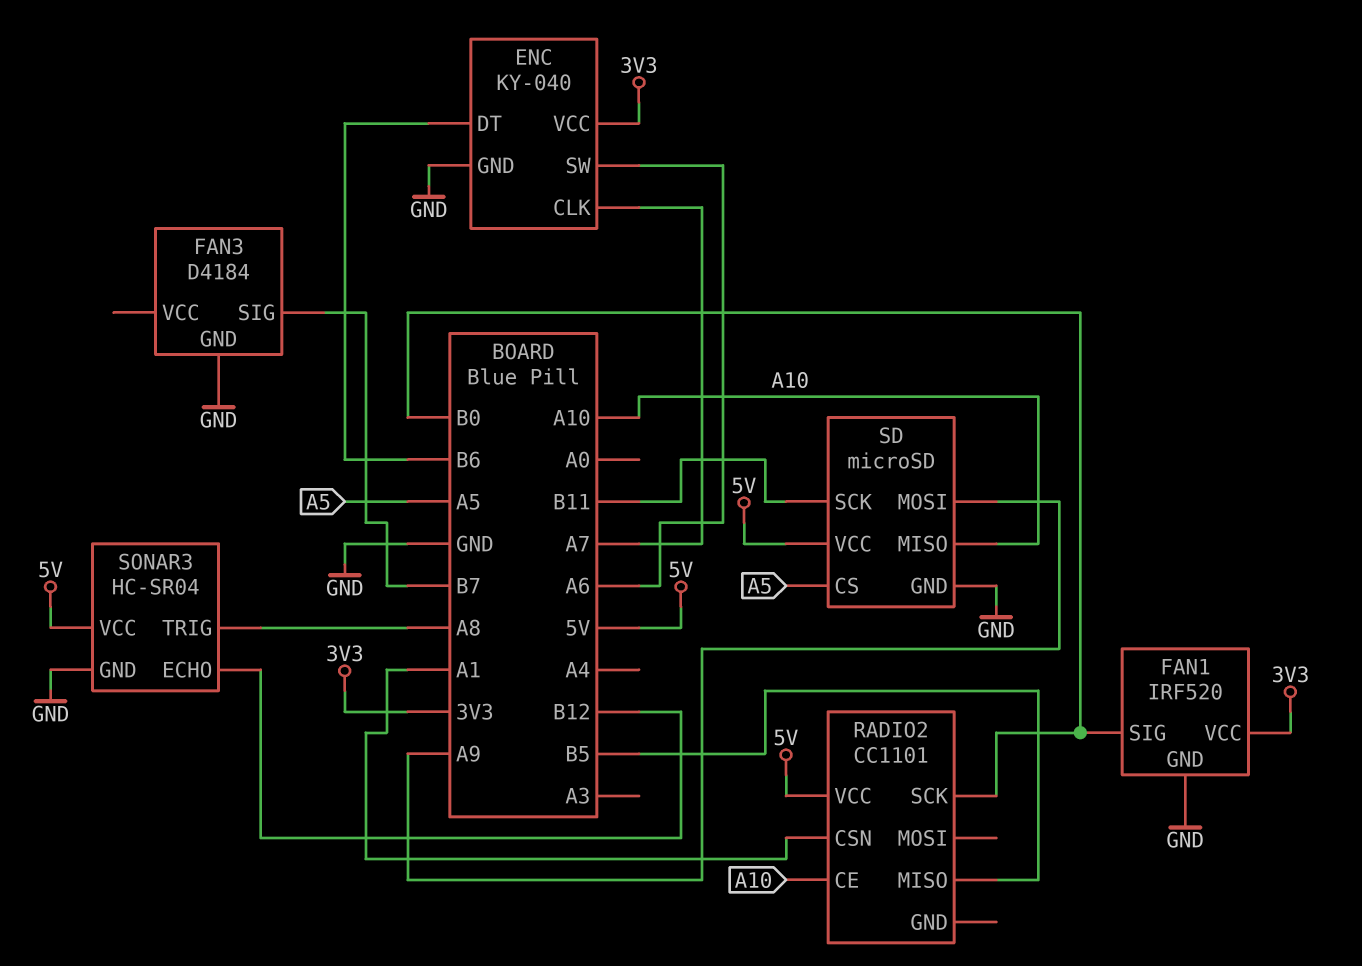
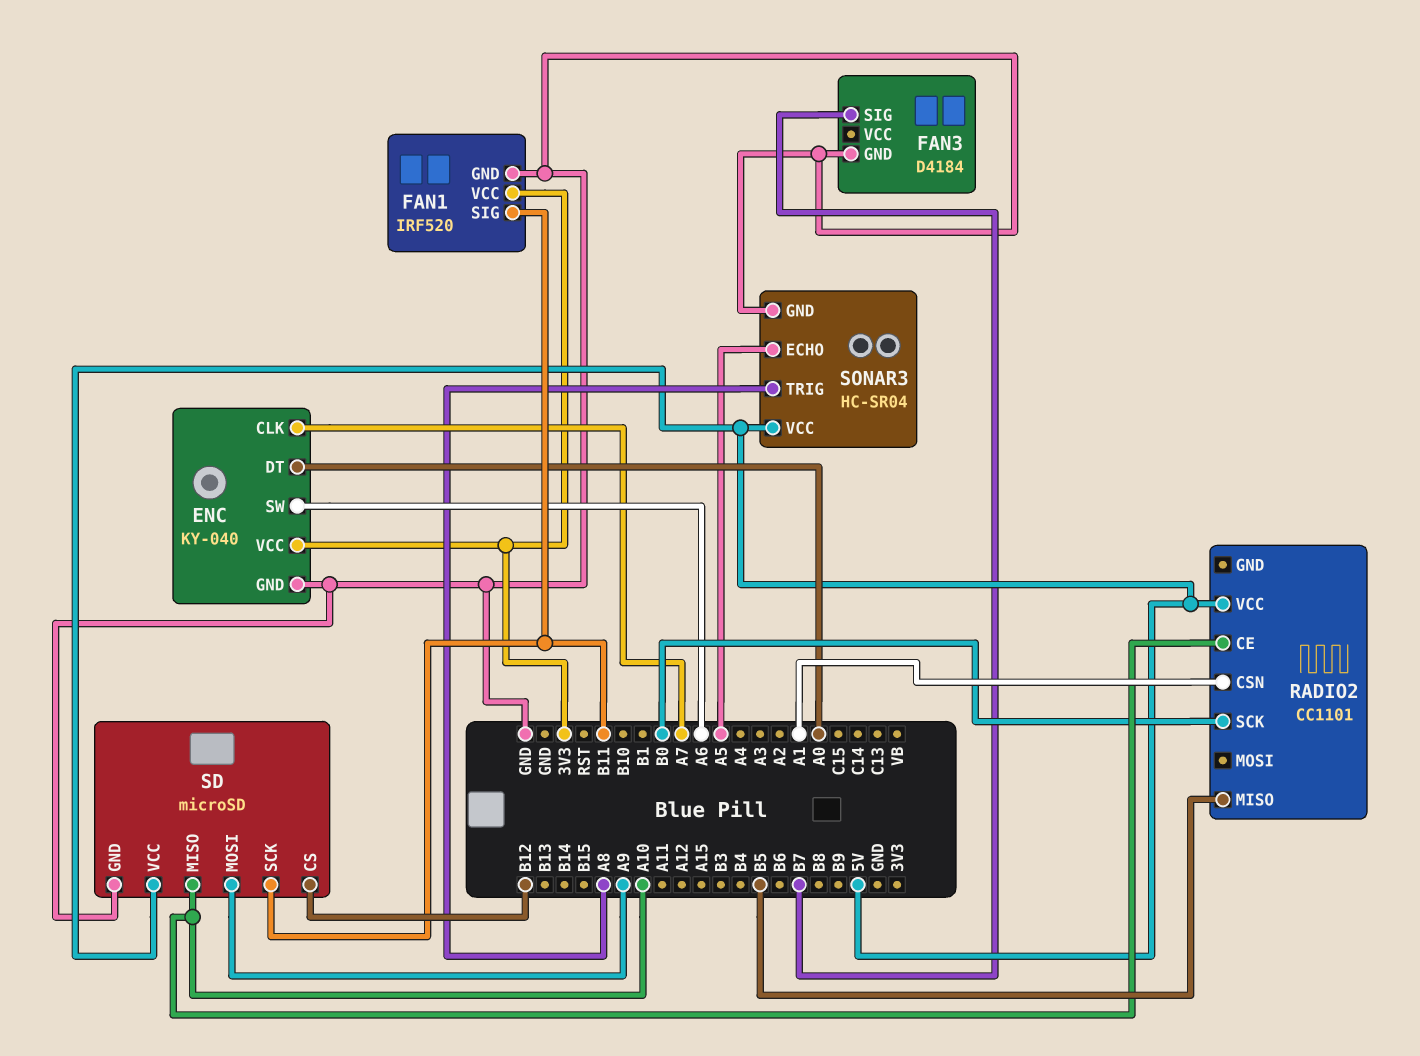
ENC pin DT: B6 -> A0
FAN1 pin SIG: B0 -> B11
SD pin CS: A5 -> B12
SONAR3 pin ECHO: B12 -> A5

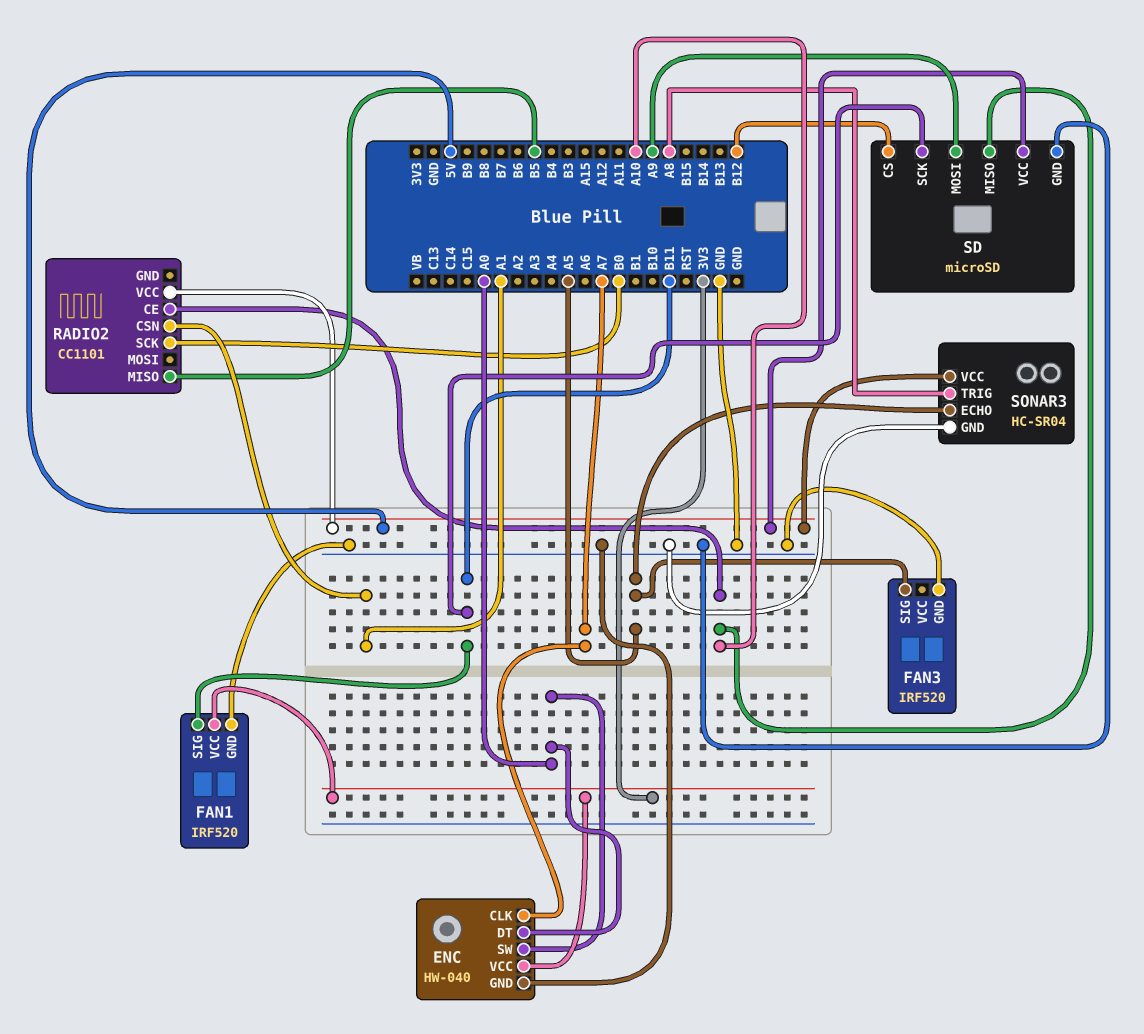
ENC: KY-040 -> HW-040
ENC pin SW: A6 -> A0
FAN3: D4184 -> IRF520
FAN3 pin SIG: B7 -> A5

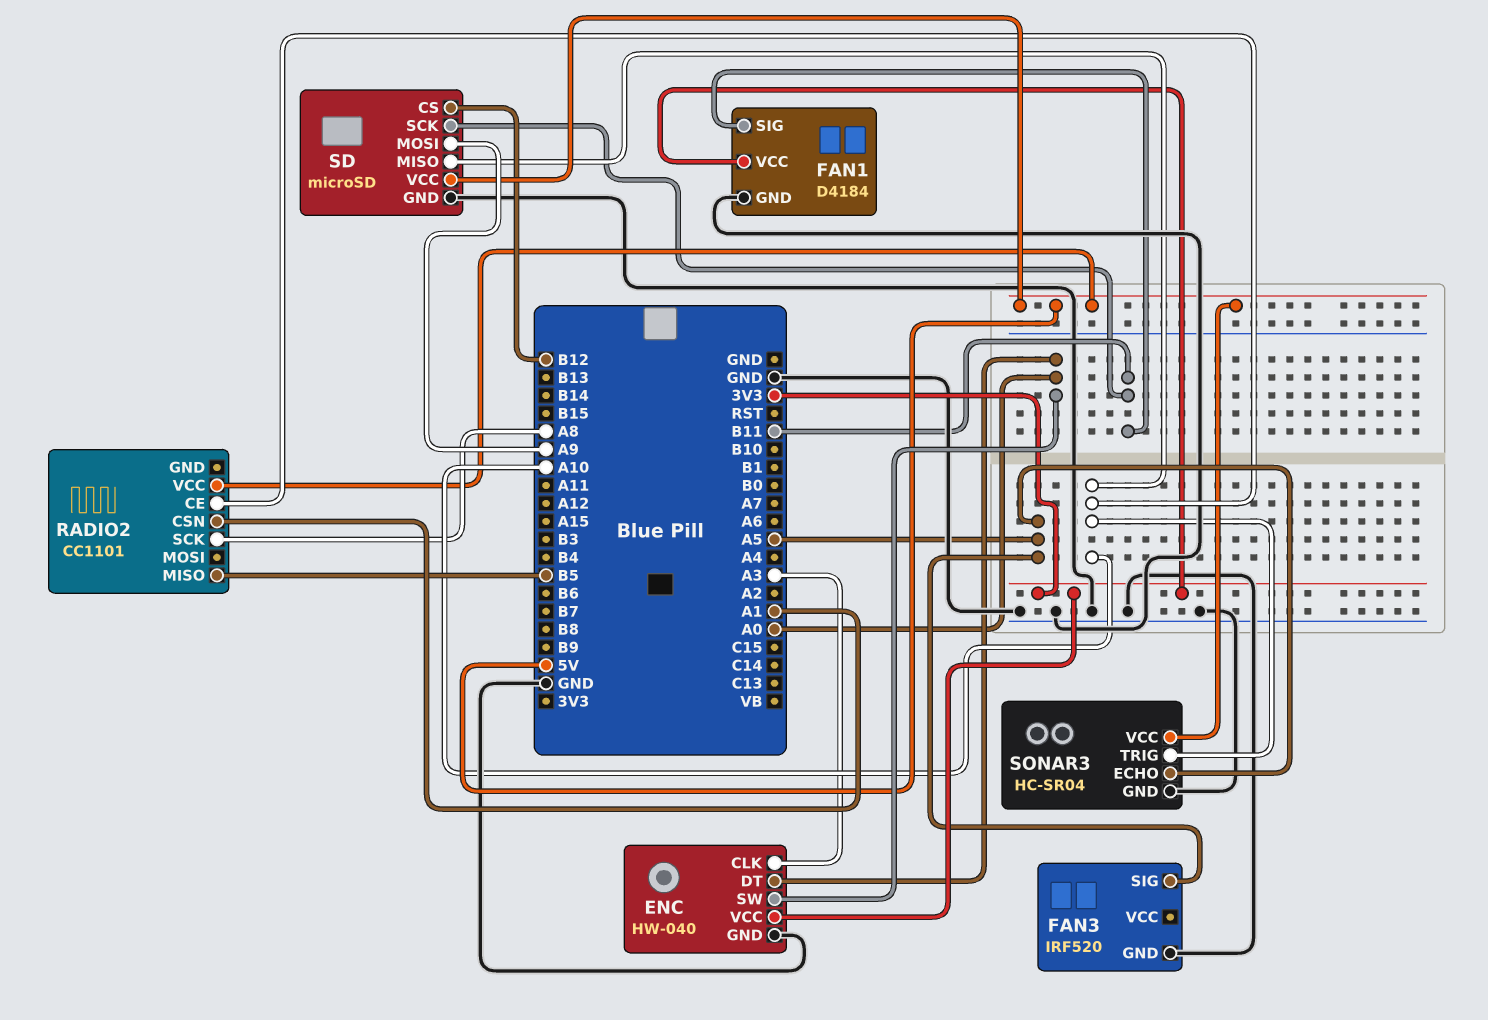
ENC pin CLK: A7 -> A3
FAN1: IRF520 -> D4184
RADIO2 pin SCK: B0 -> A8
SONAR3 pin TRIG: A8 -> A10

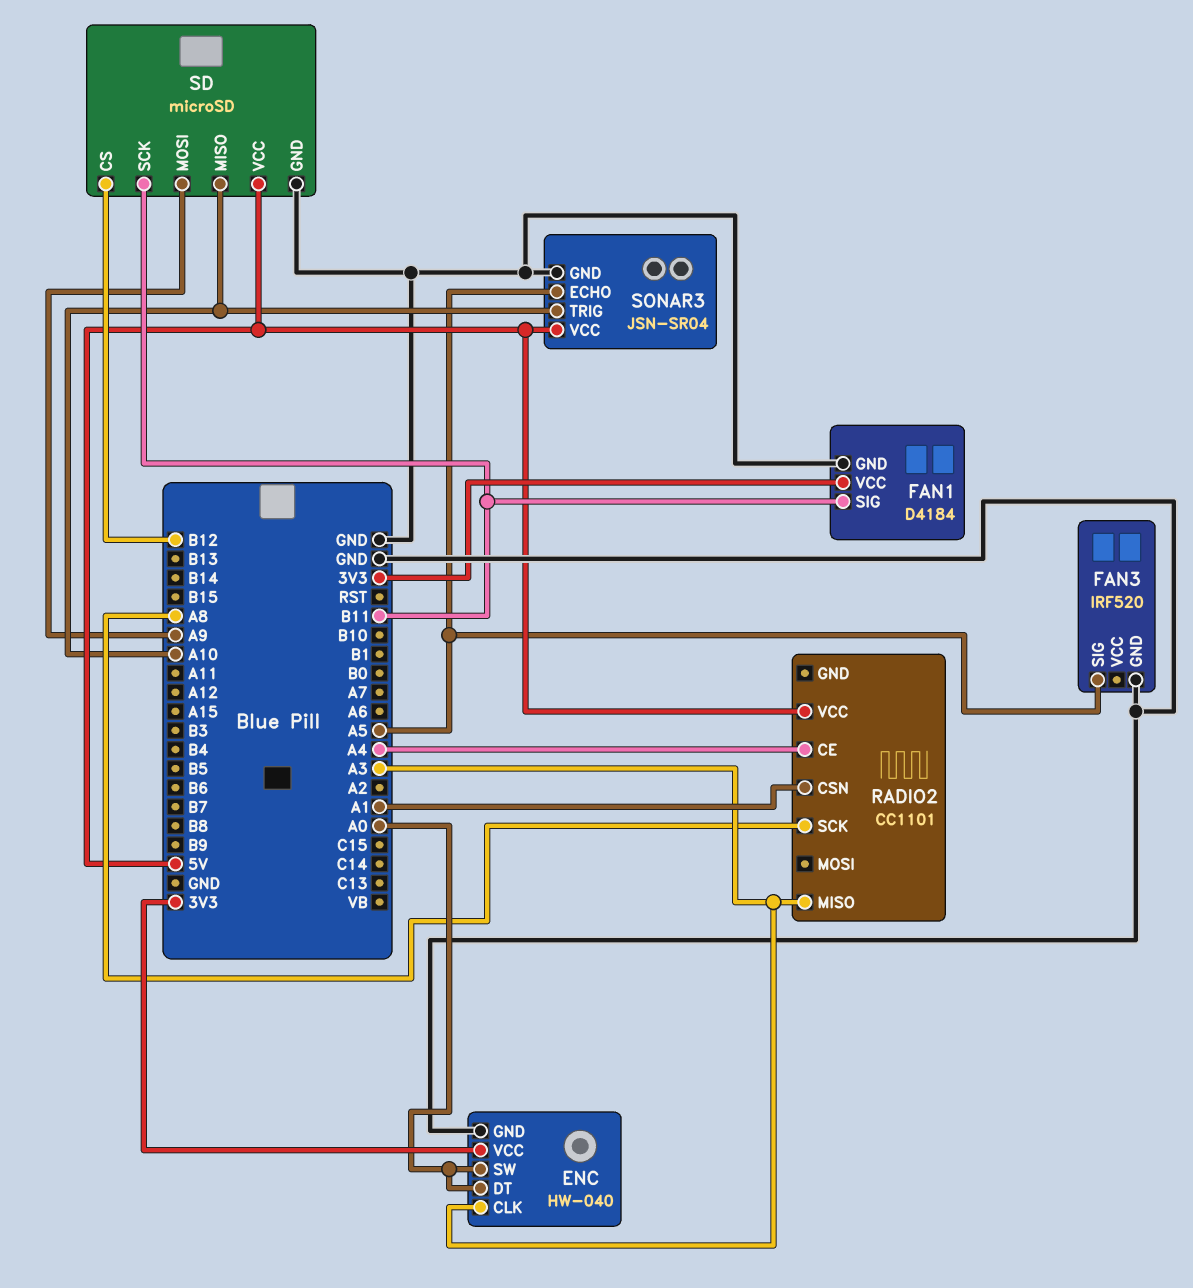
RADIO2 pin CE: A10 -> A4
RADIO2 pin MISO: B5 -> A3
SONAR3: HC-SR04 -> JSN-SR04

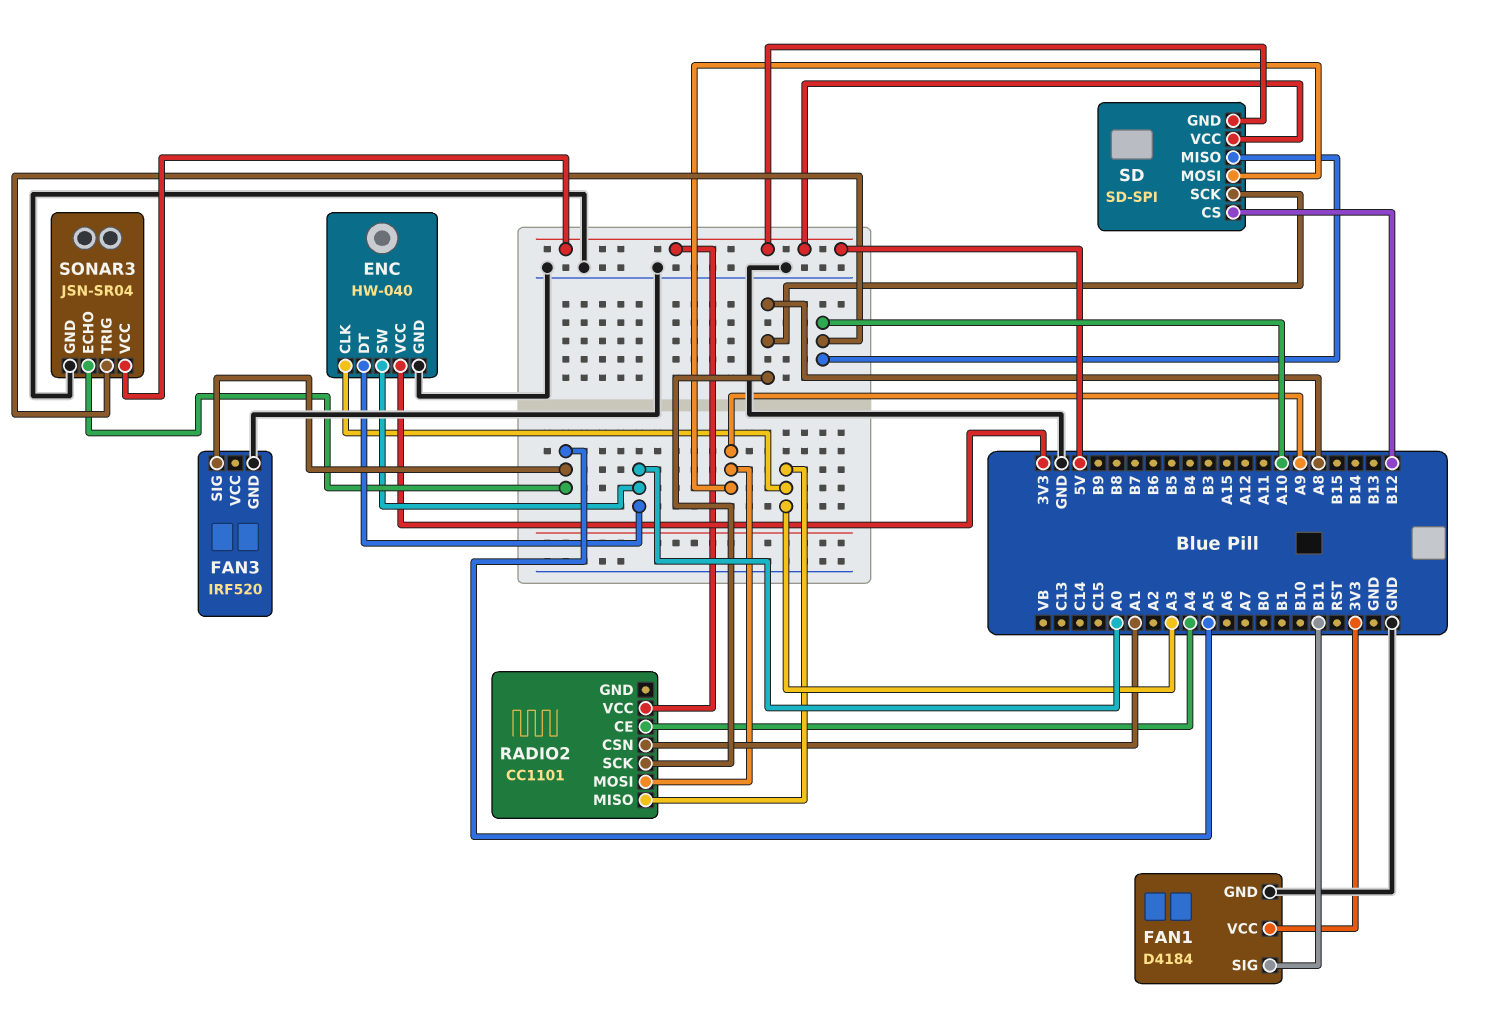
RADIO2 pin MOSI: none -> A9
SD: microSD -> SD-SPI
SD pin GND: GND -> 5V
SD pin SCK: B11 -> A8

